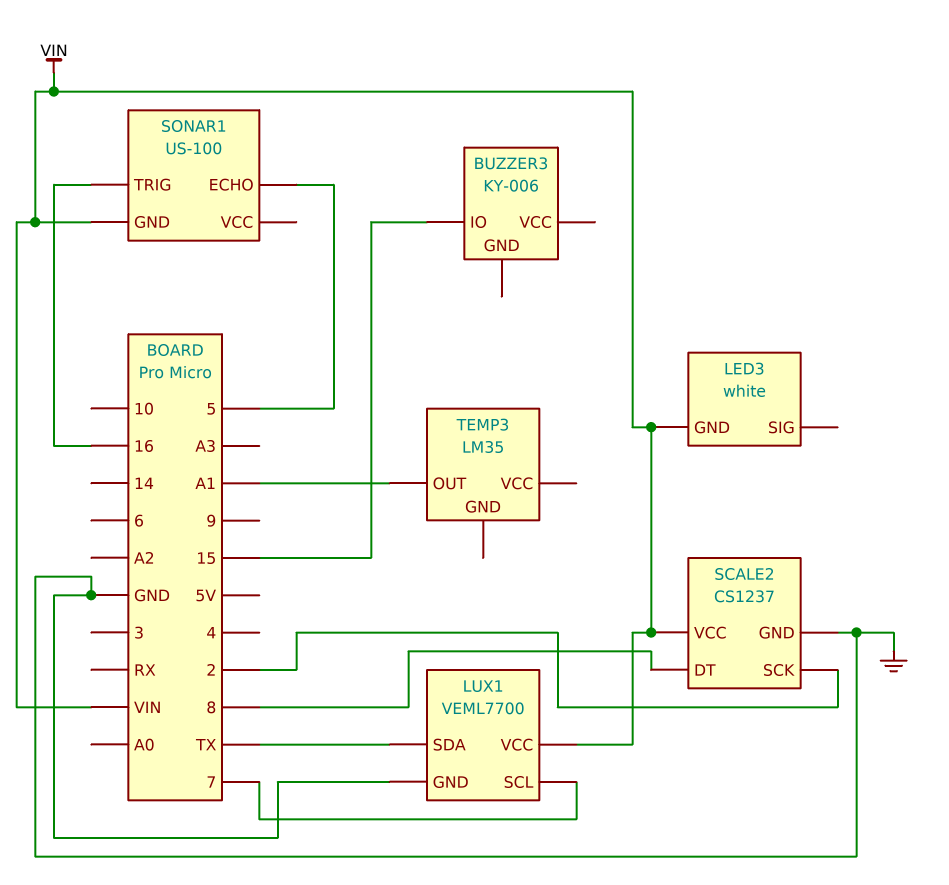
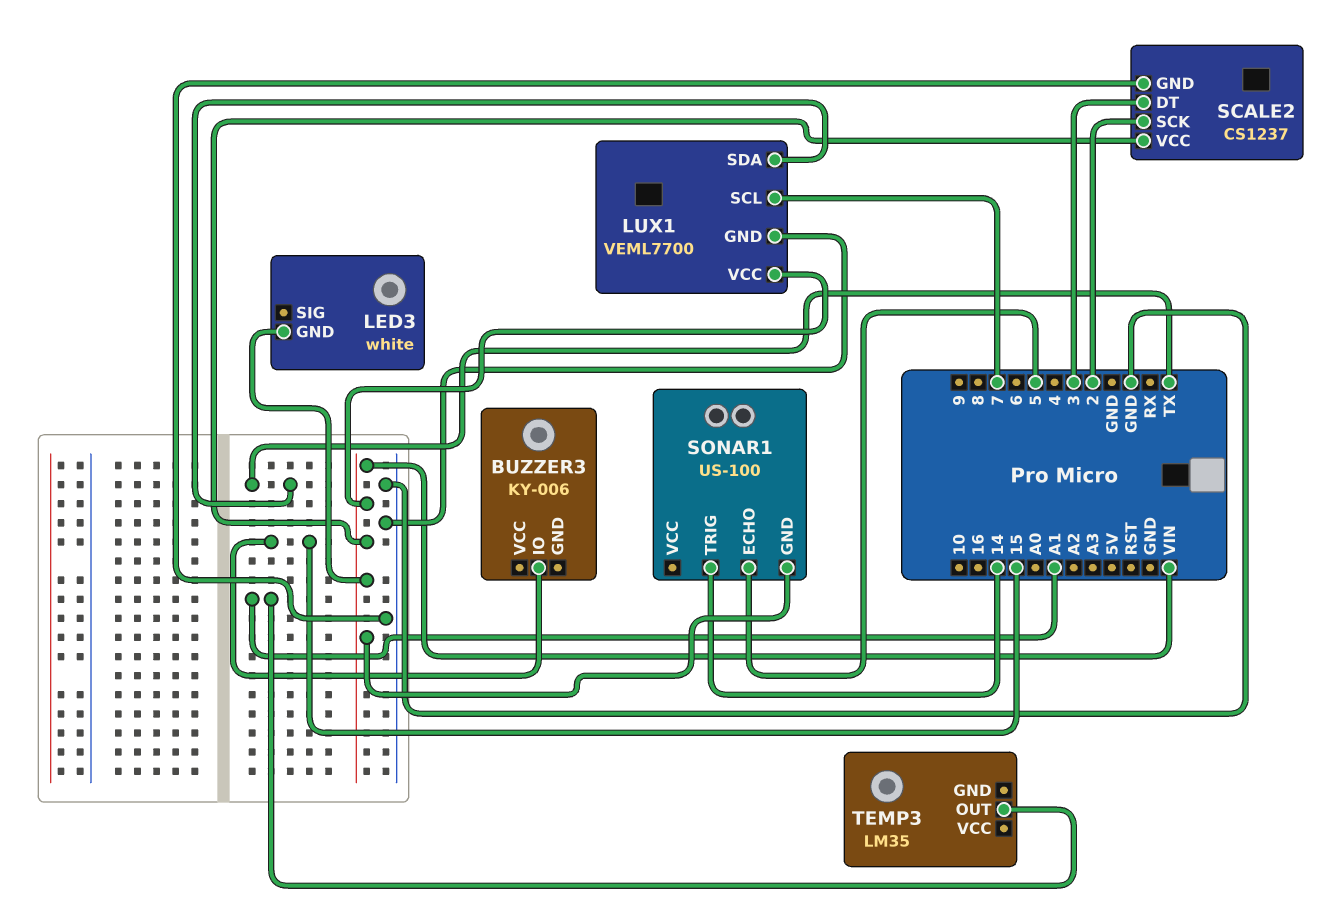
SCALE2 pin DT: 8 -> 3
SONAR1 pin TRIG: 16 -> 14

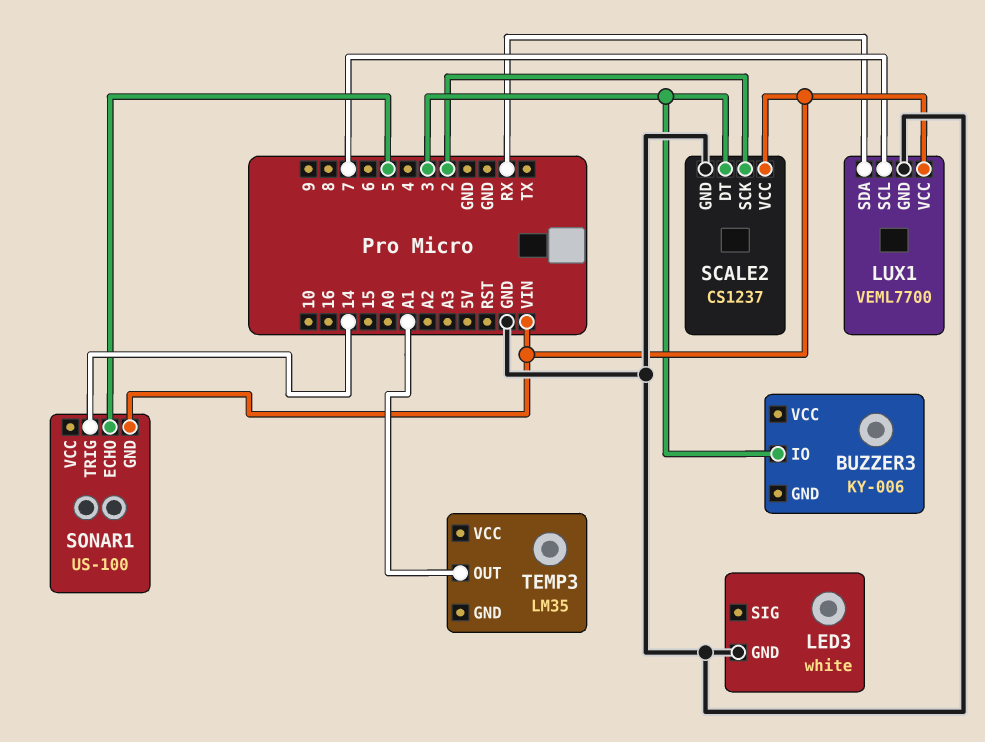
BUZZER3 pin IO: 15 -> 3
LED3 pin GND: VIN -> GND
LUX1 pin SDA: TX -> RX

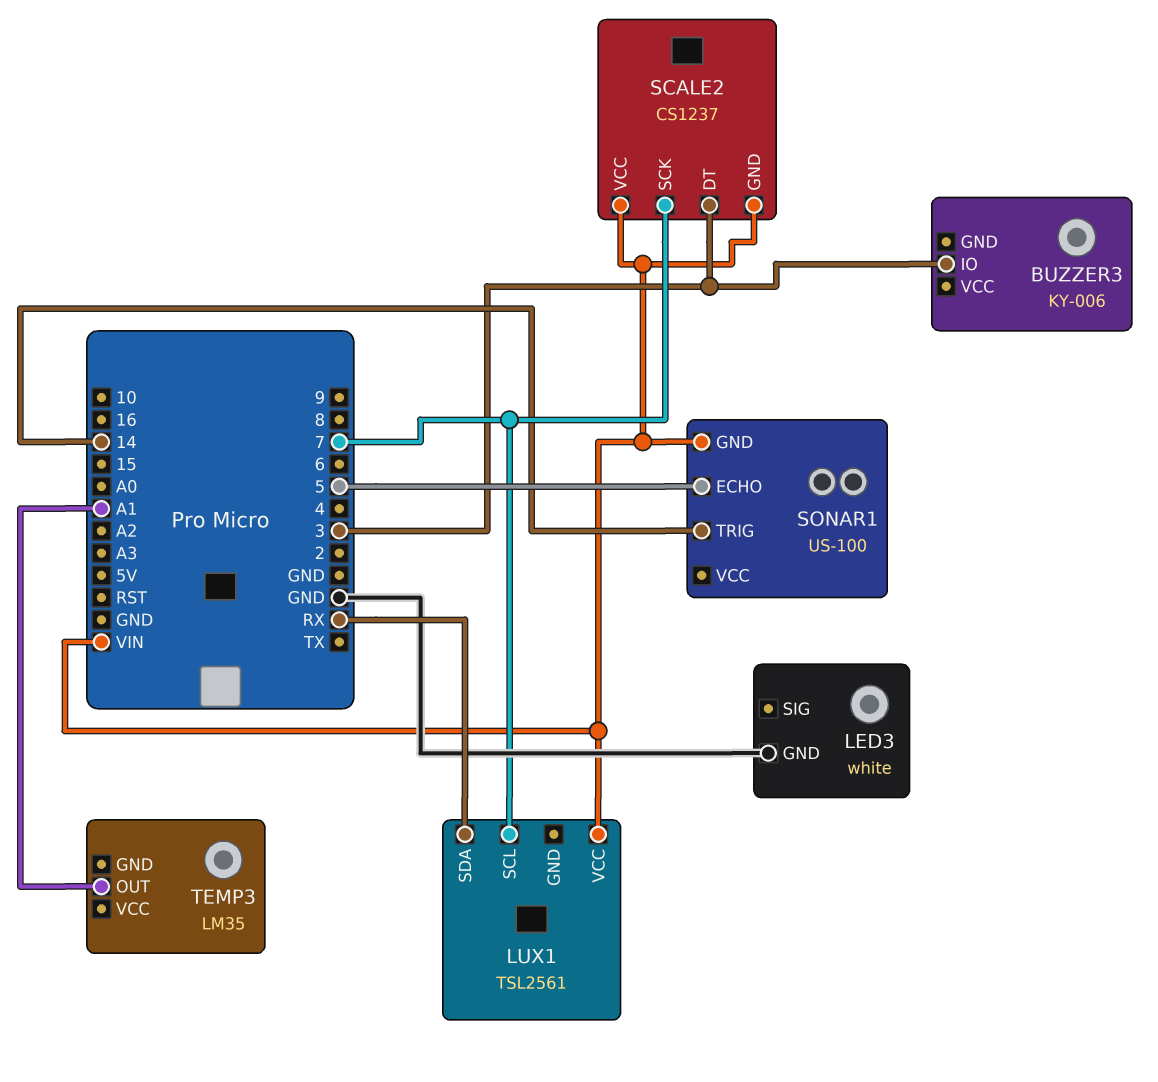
LUX1: VEML7700 -> TSL2561
LUX1 pin GND: GND -> none
SCALE2 pin GND: GND -> VIN
SCALE2 pin SCK: 2 -> 7

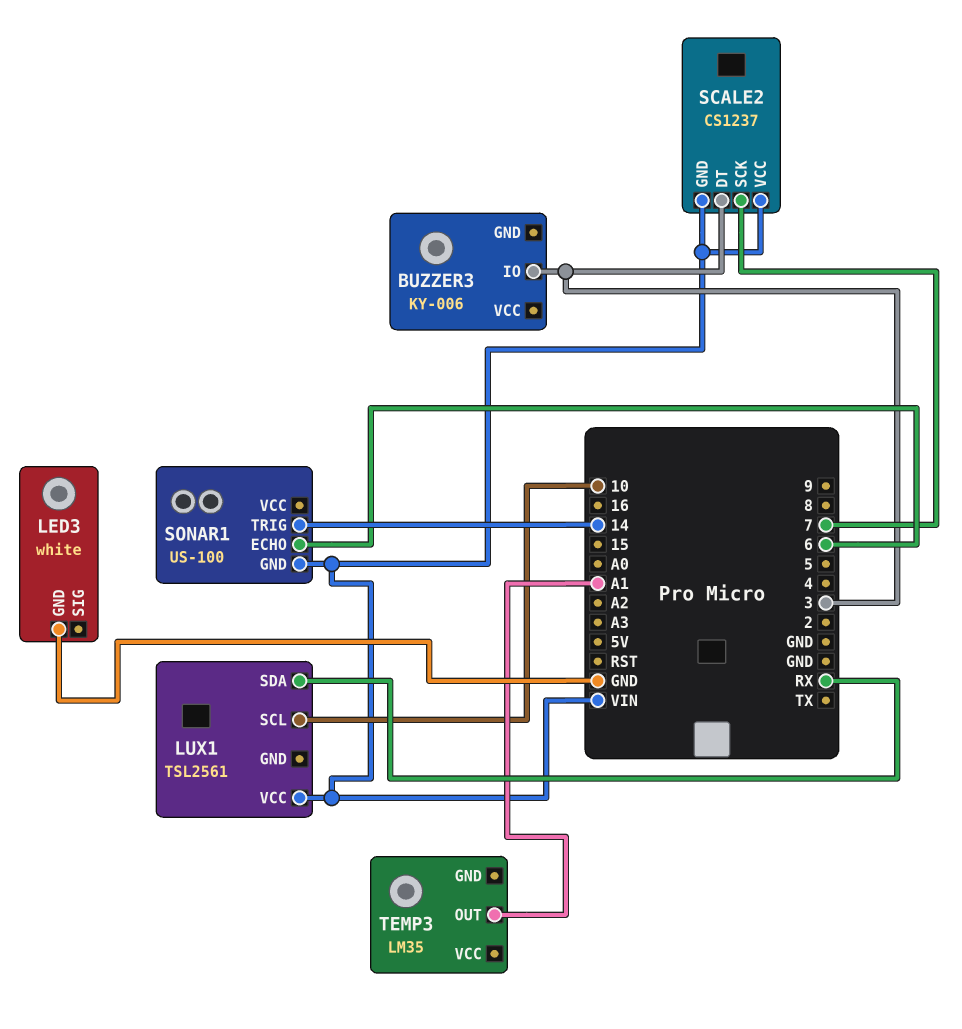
LUX1 pin SCL: 7 -> 10
SONAR1 pin ECHO: 5 -> 6

